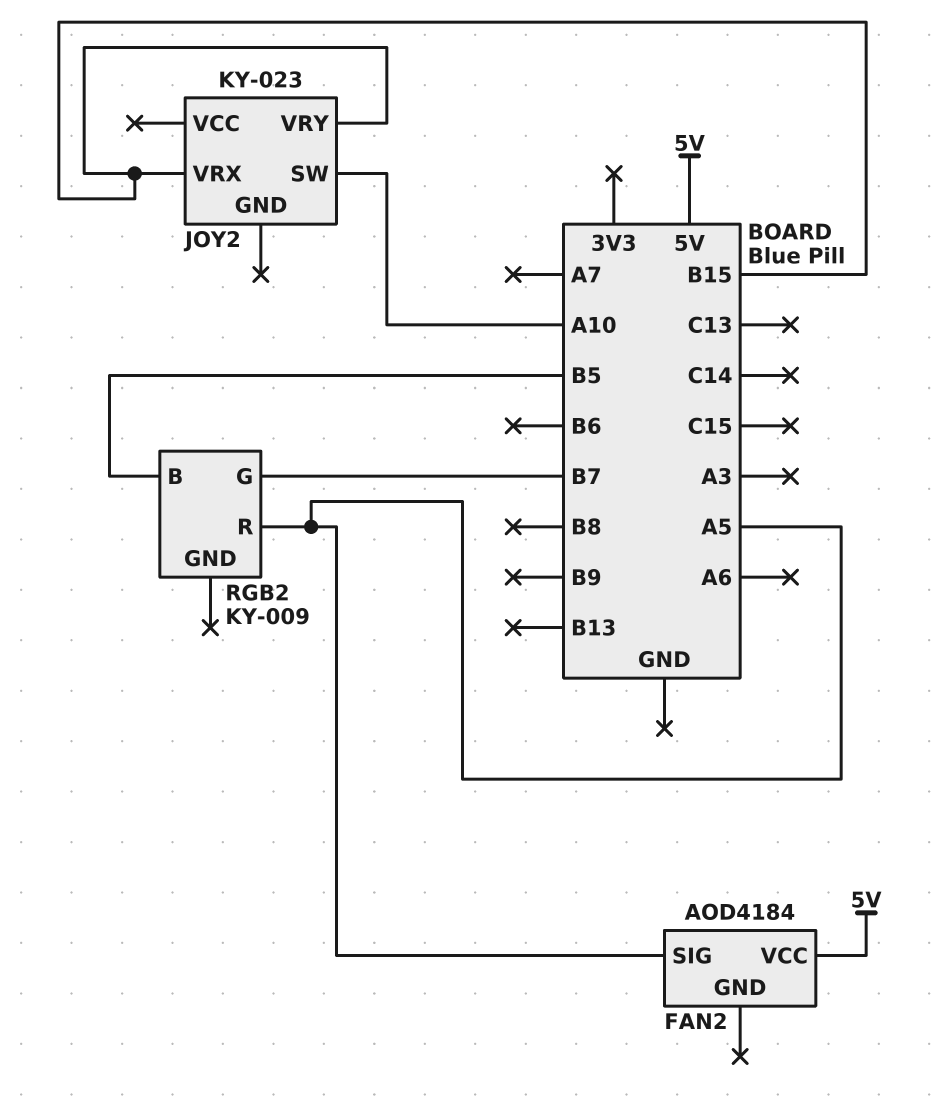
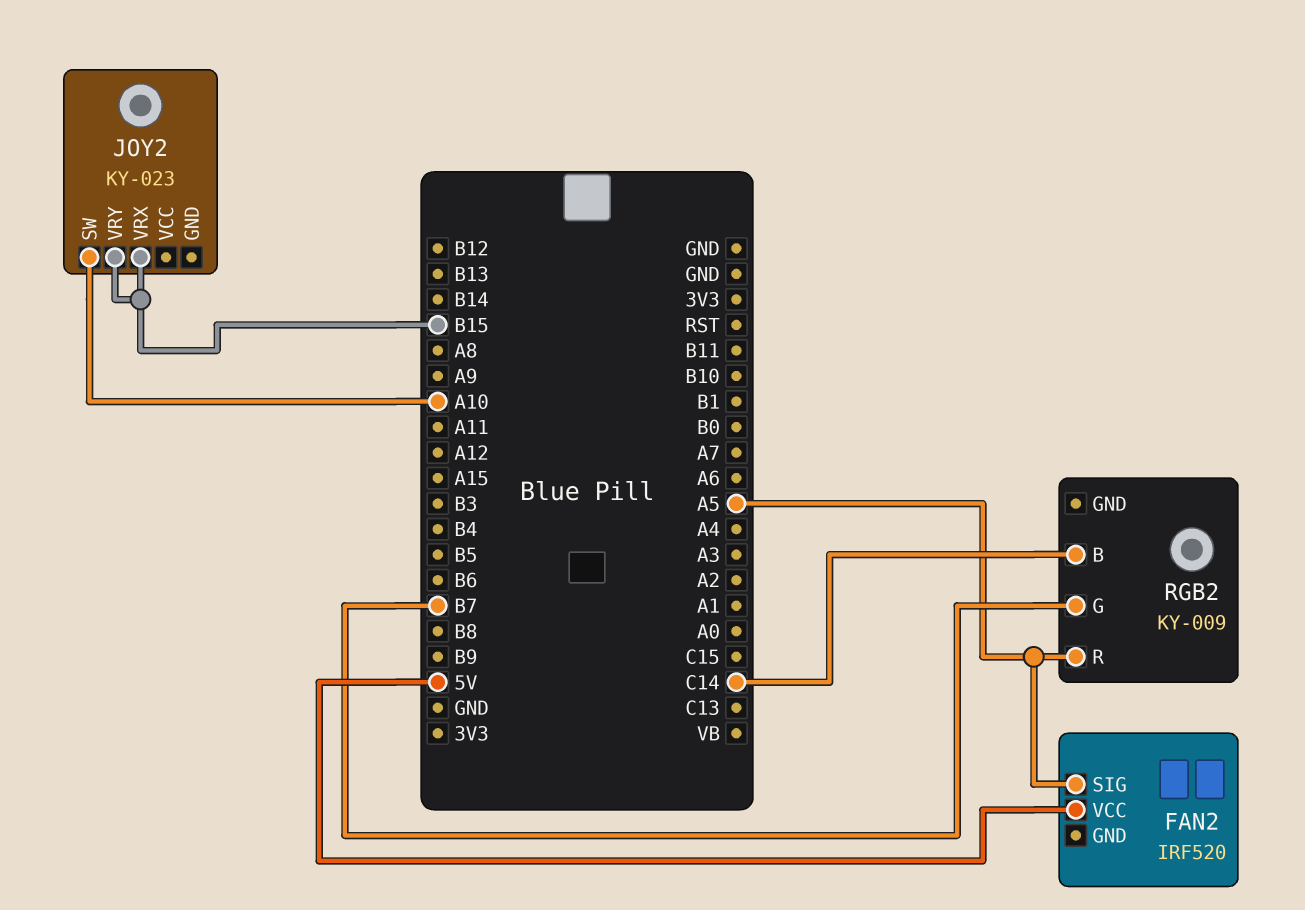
FAN2: AOD4184 -> IRF520
RGB2 pin B: B5 -> C14

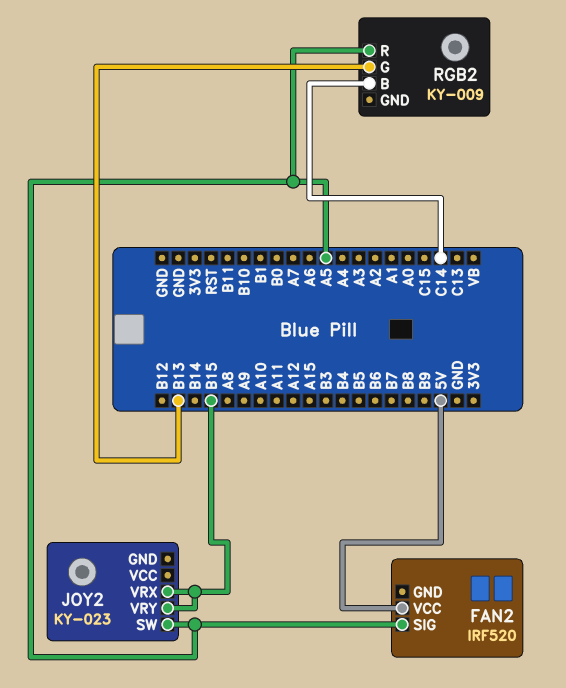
JOY2 pin SW: A10 -> A5
RGB2 pin G: B7 -> B13

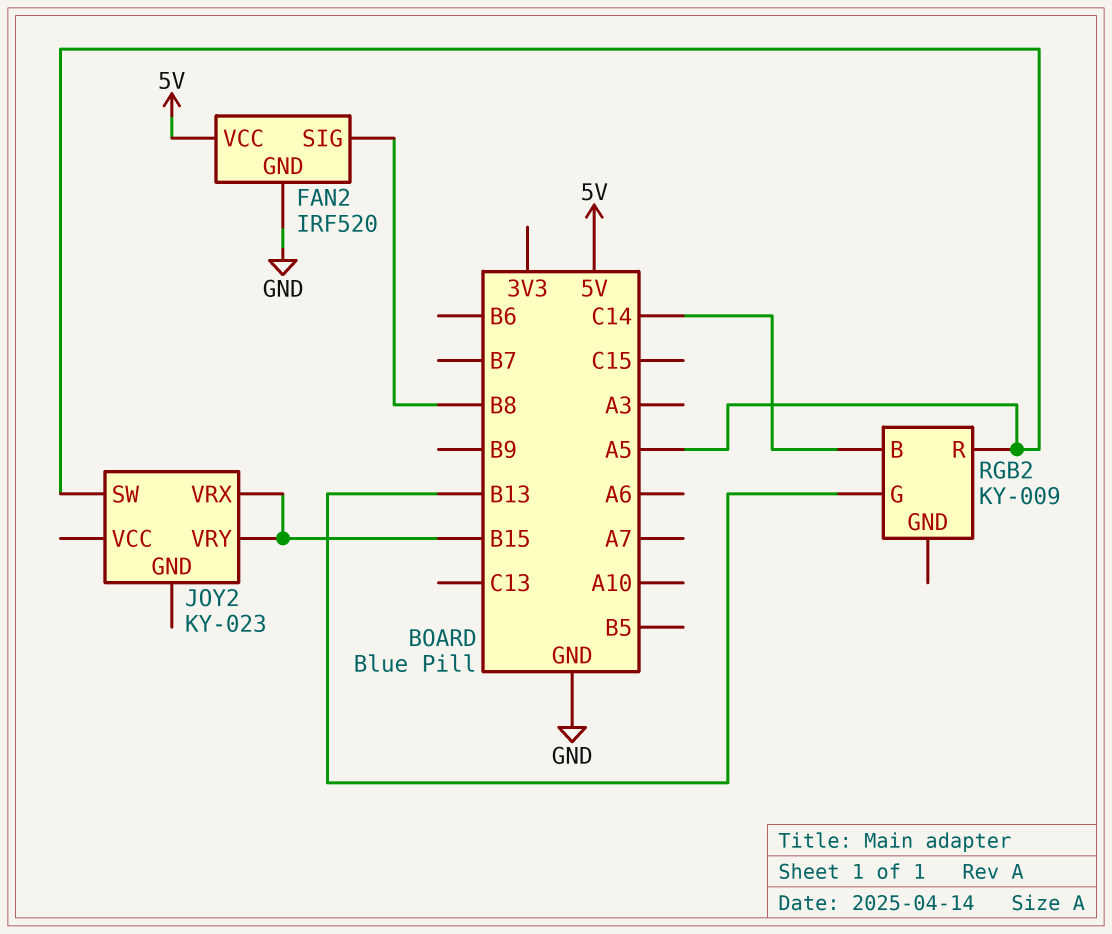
FAN2 pin GND: none -> GND
FAN2 pin SIG: A5 -> B8

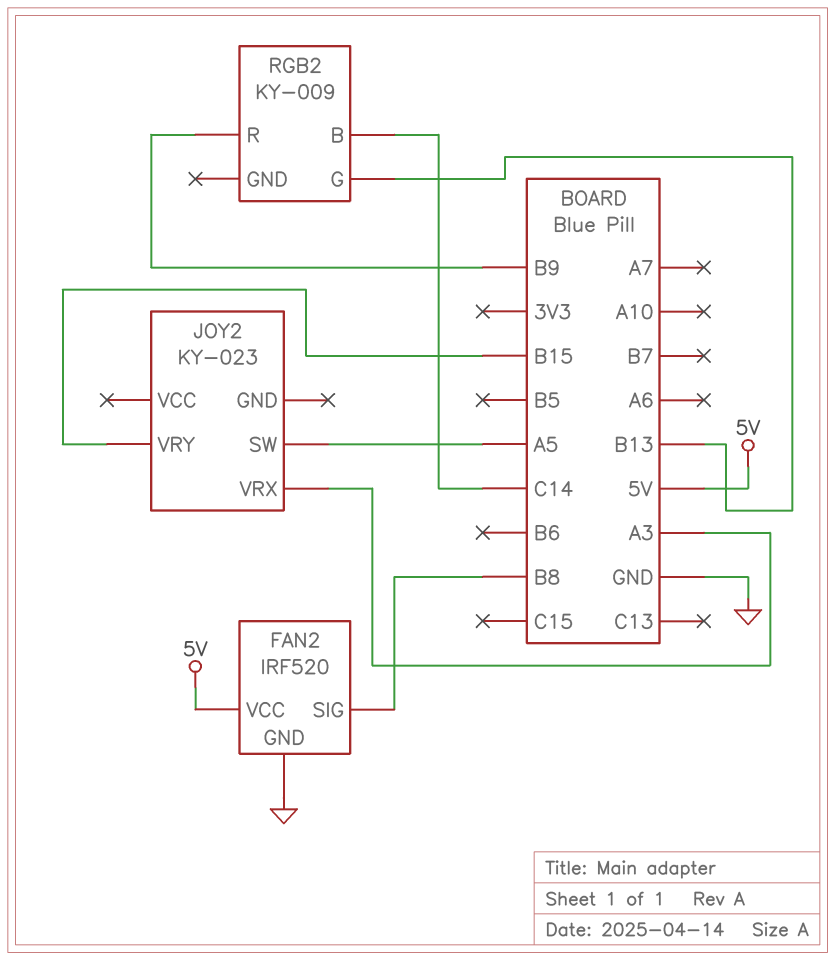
JOY2 pin VRX: B15 -> A3
RGB2 pin R: A5 -> B9

